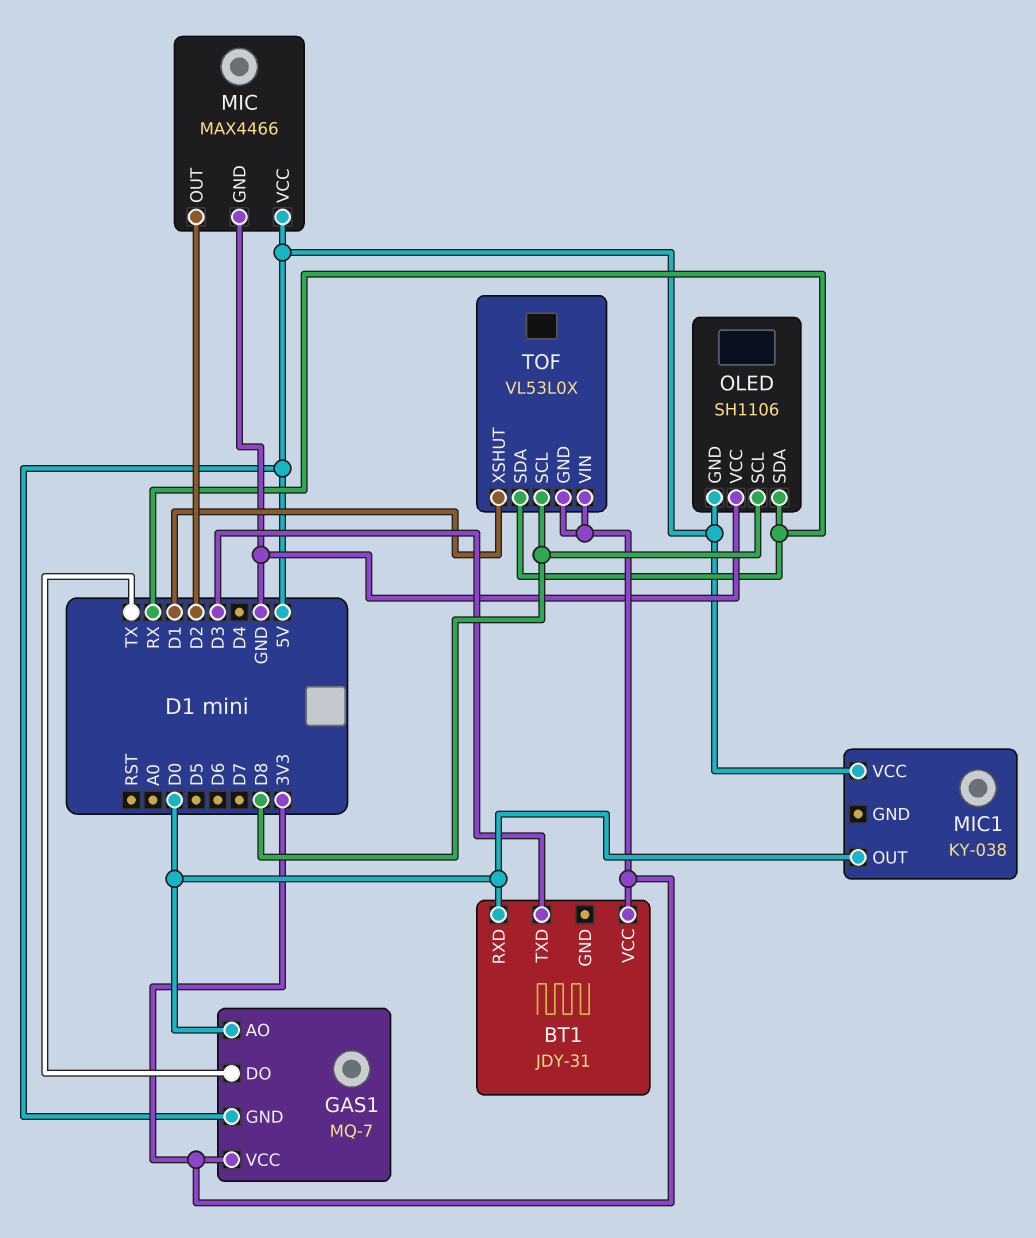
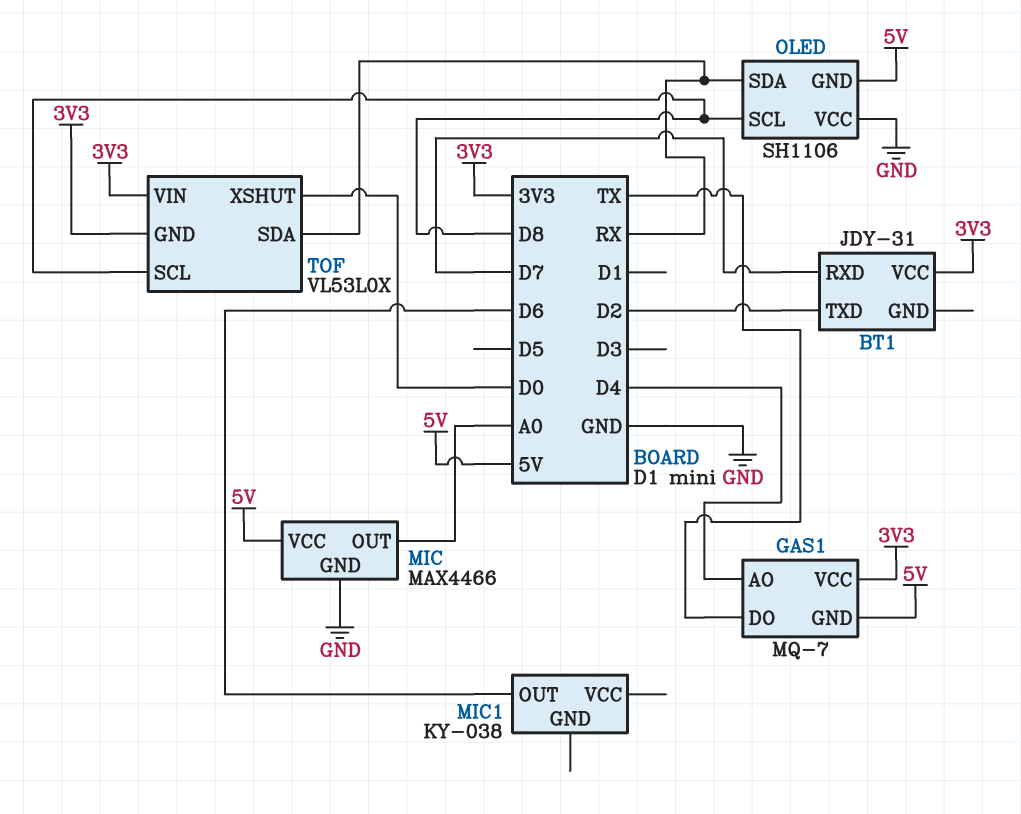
BT1 pin RXD: D0 -> D7
BT1 pin TXD: D3 -> D2
GAS1 pin AO: D0 -> D4
MIC pin OUT: D2 -> A0
MIC1 pin OUT: D0 -> D6
MIC1 pin VCC: 5V -> none
TOF pin XSHUT: D1 -> D0

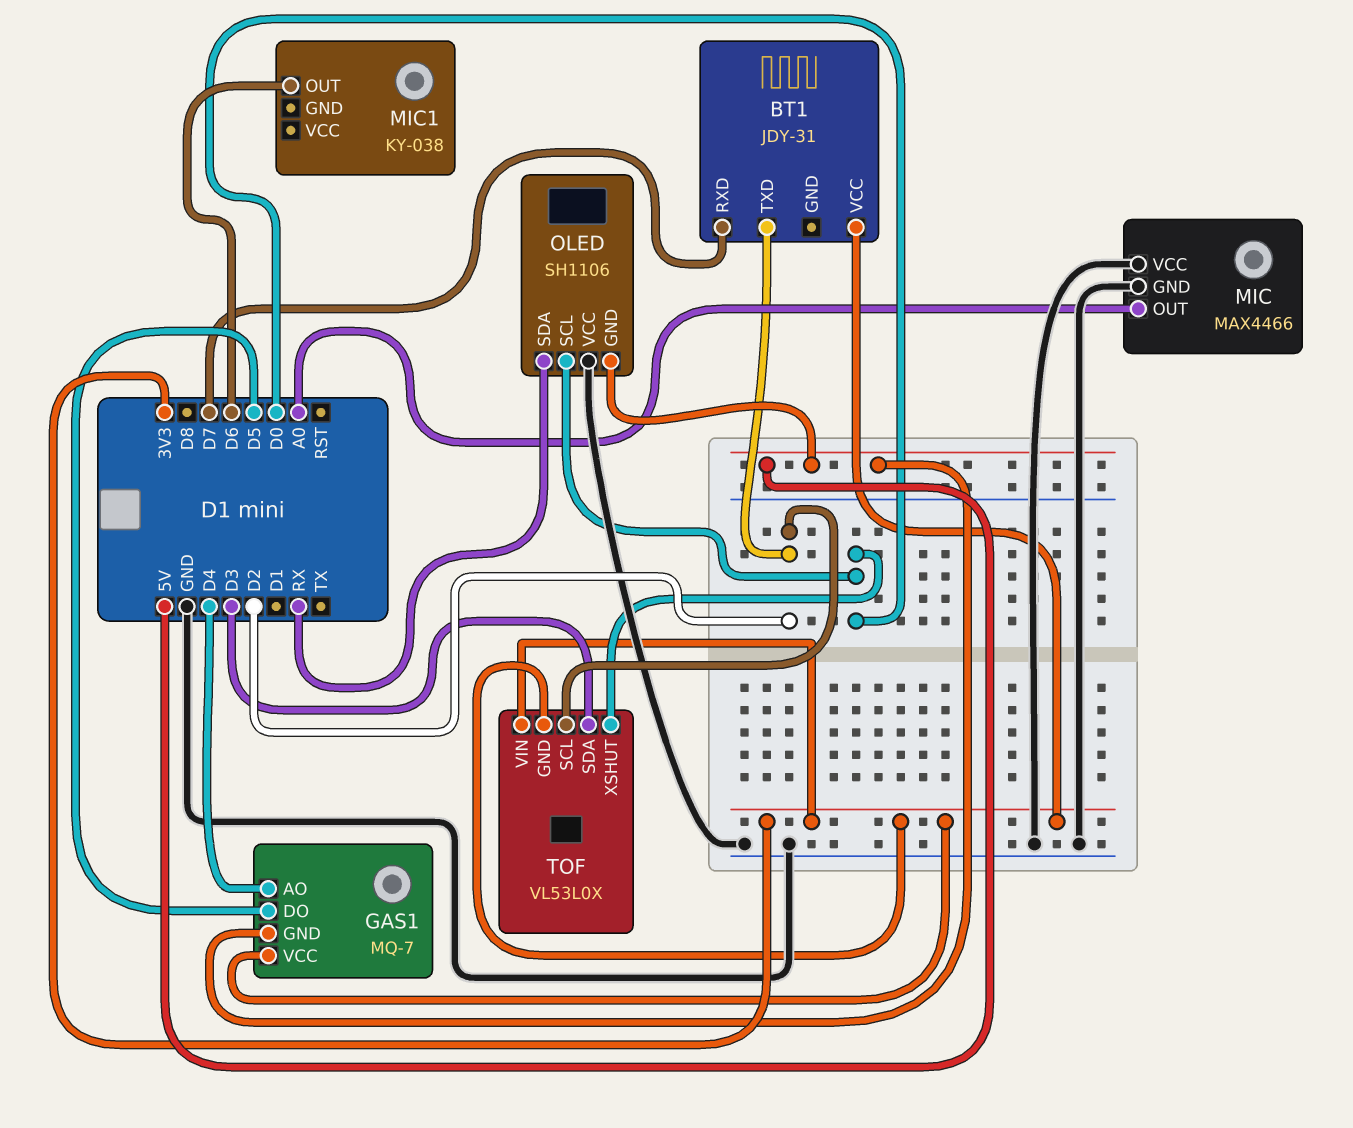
GAS1 pin DO: TX -> D5
MIC pin VCC: 5V -> GND
OLED pin SCL: D8 -> D0
TOF pin SCL: D8 -> D2
TOF pin SDA: RX -> D3

